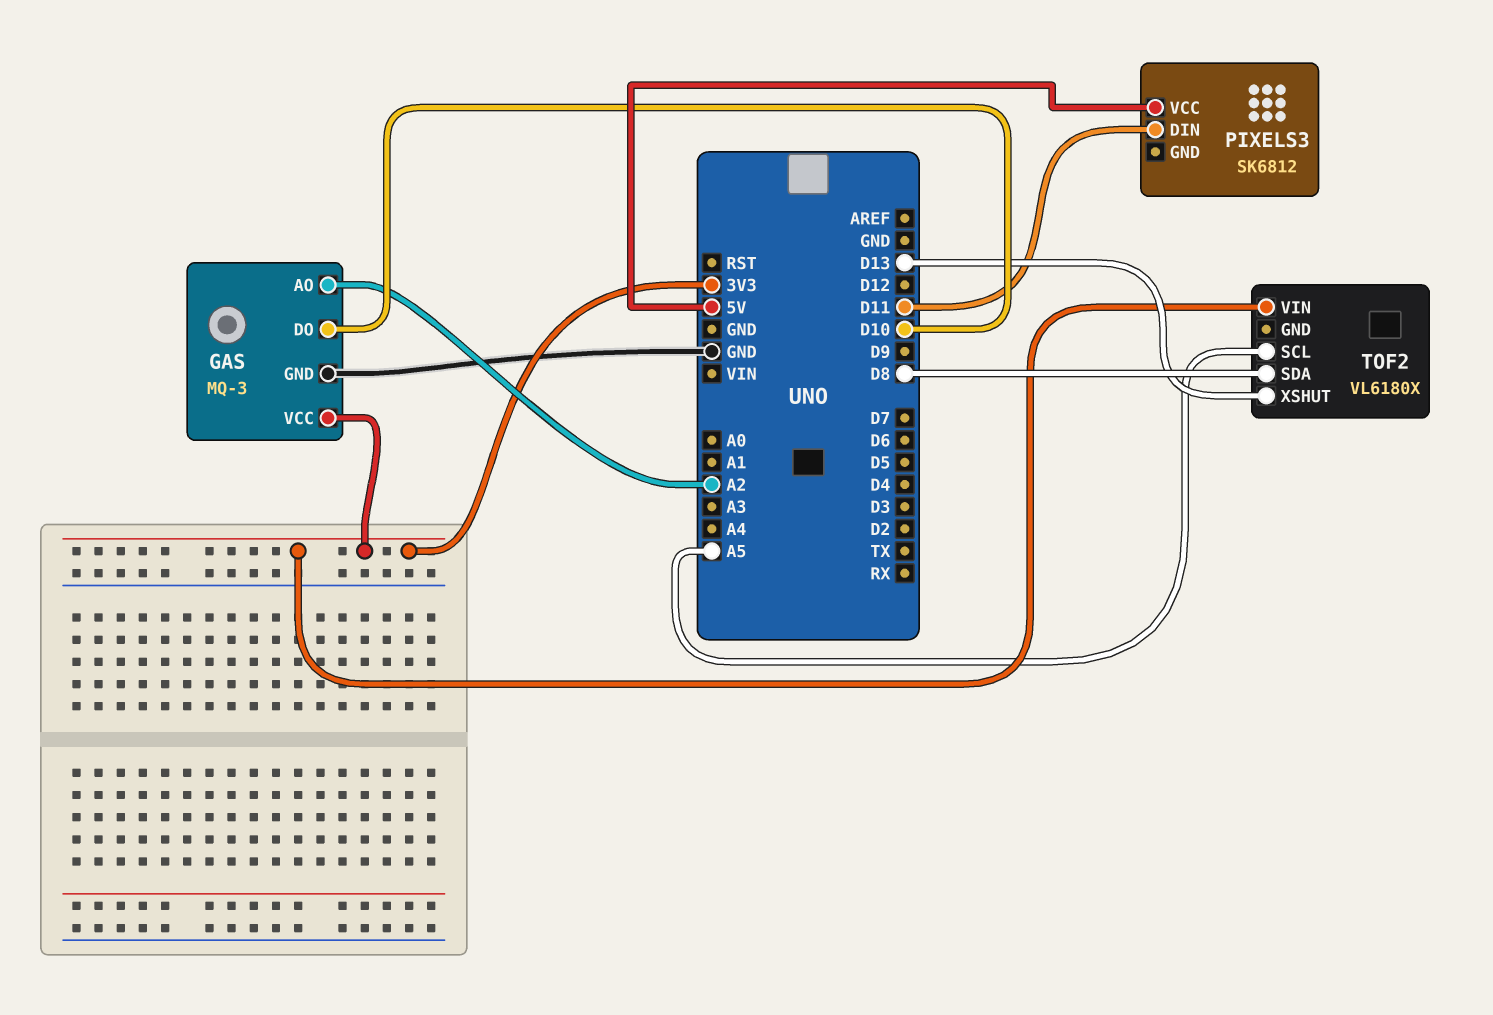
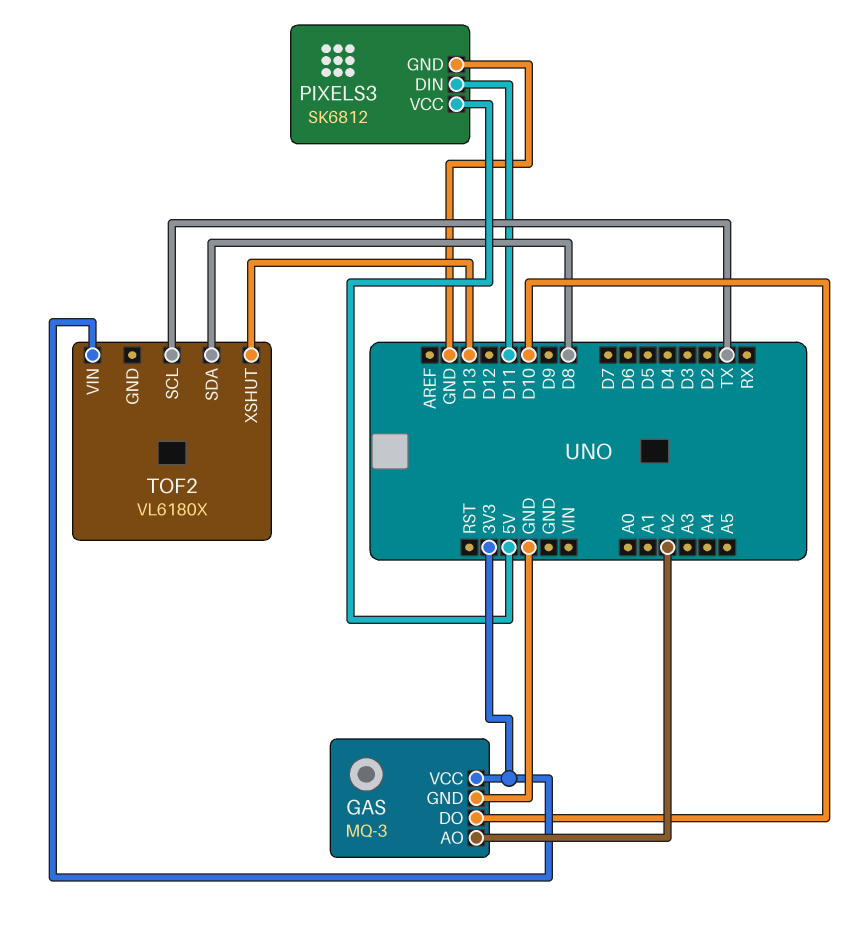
PIXELS3 pin GND: none -> GND
TOF2 pin SCL: A5 -> TX

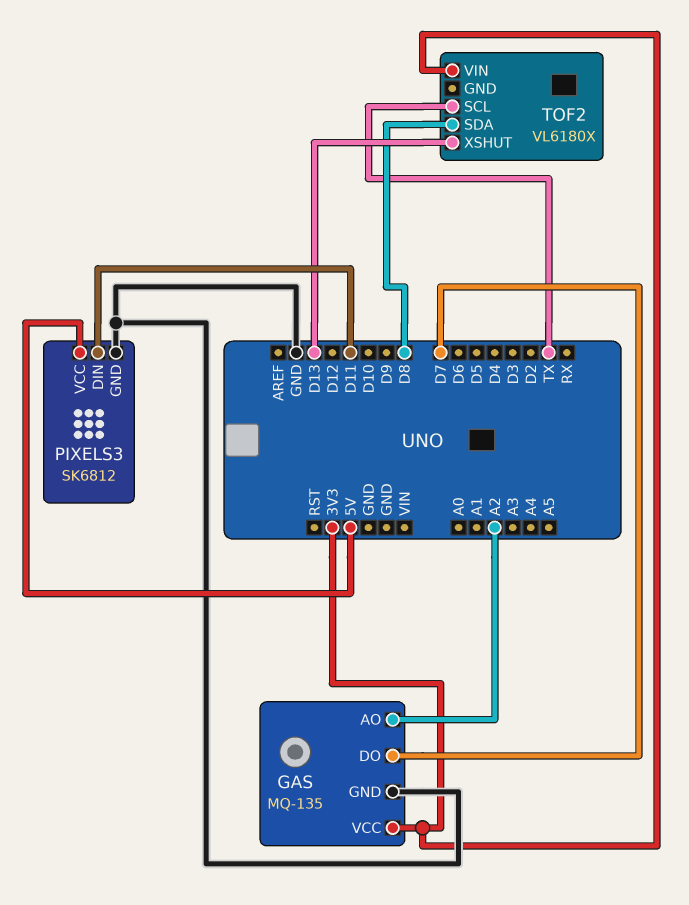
GAS: MQ-3 -> MQ-135
GAS pin DO: D10 -> D7

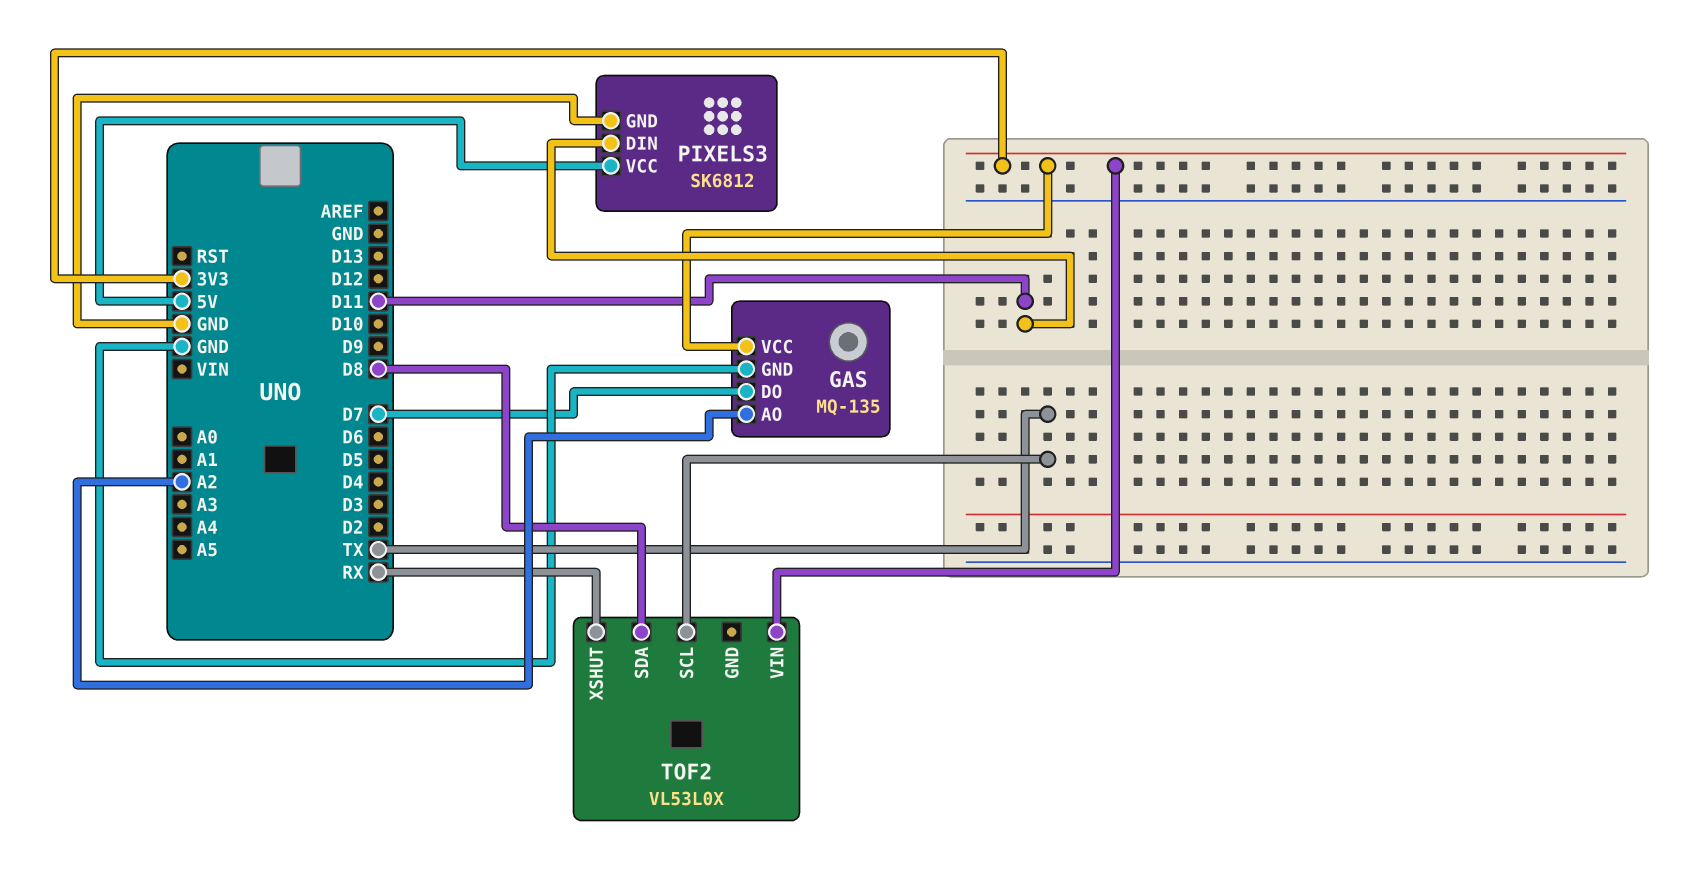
TOF2: VL6180X -> VL53L0X
TOF2 pin XSHUT: D13 -> RX

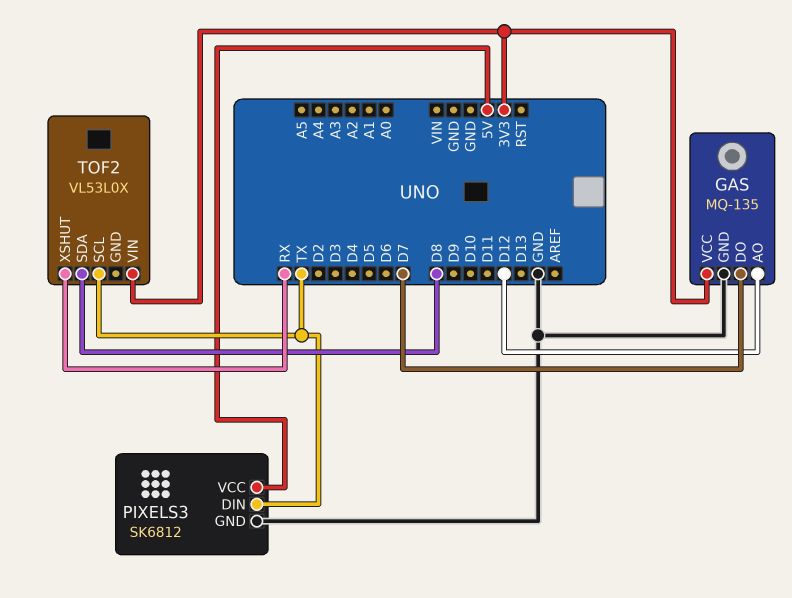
GAS pin AO: A2 -> D12
PIXELS3 pin DIN: D11 -> TX

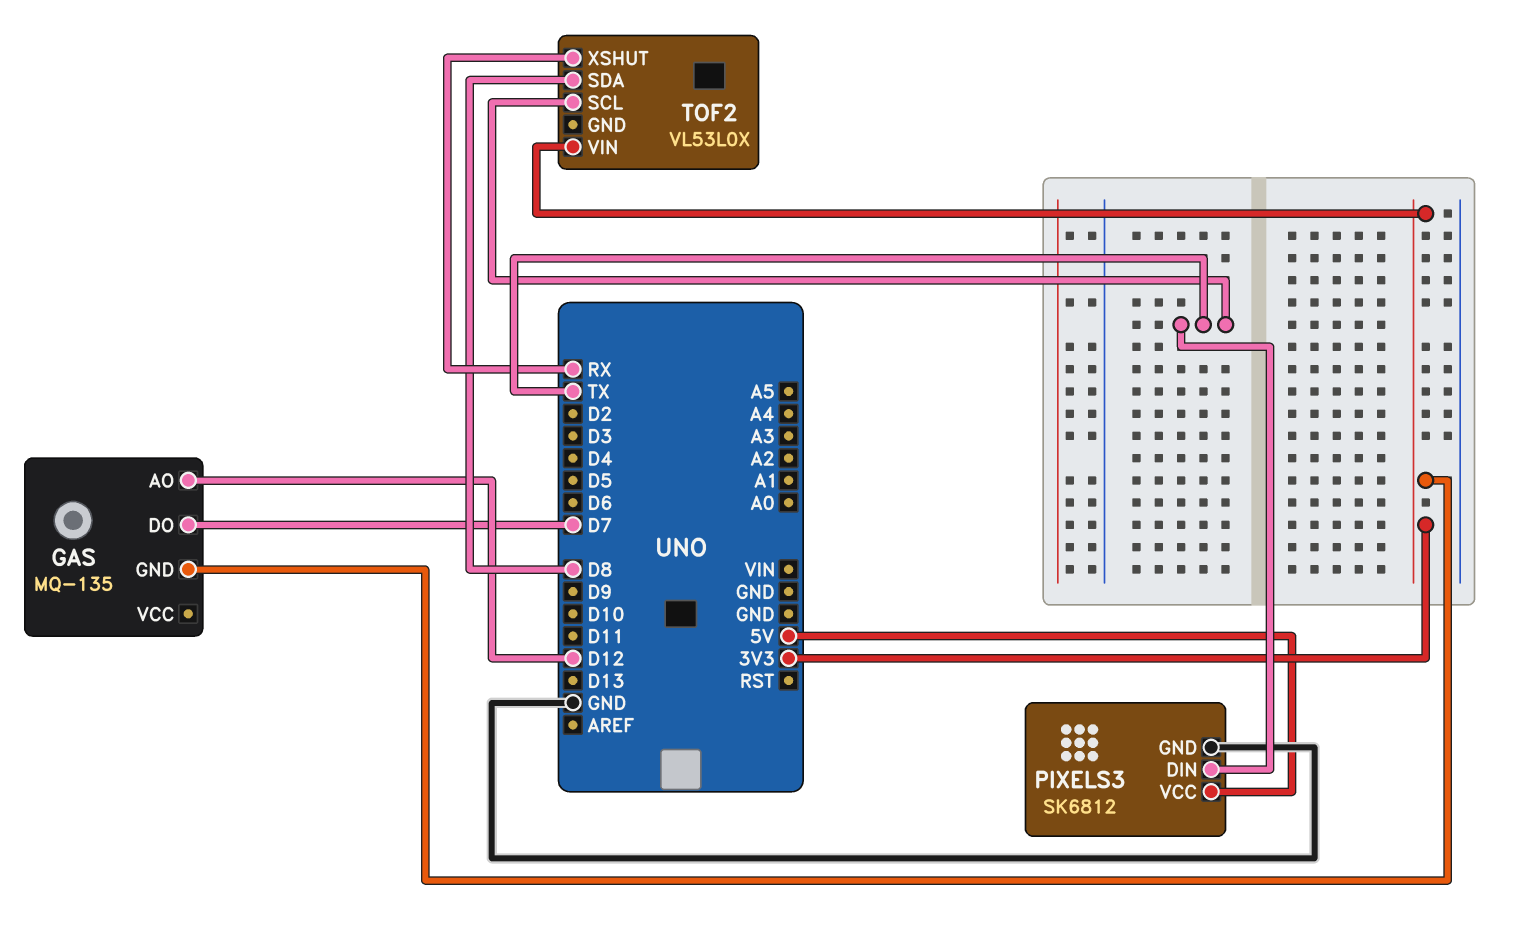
GAS pin GND: GND -> 3V3
GAS pin VCC: 3V3 -> none

